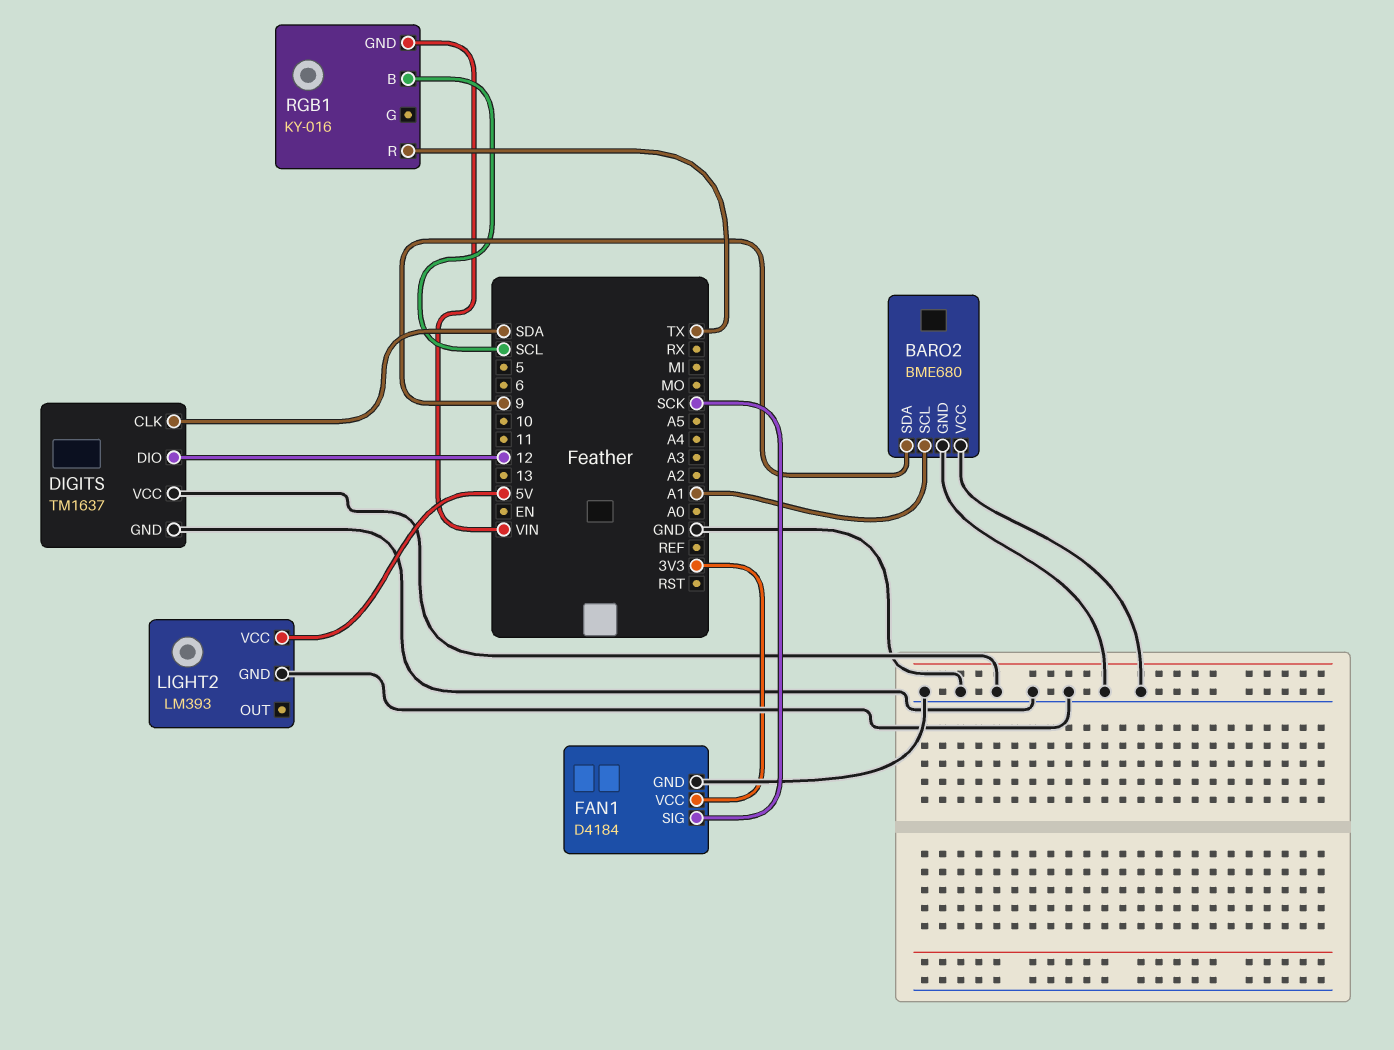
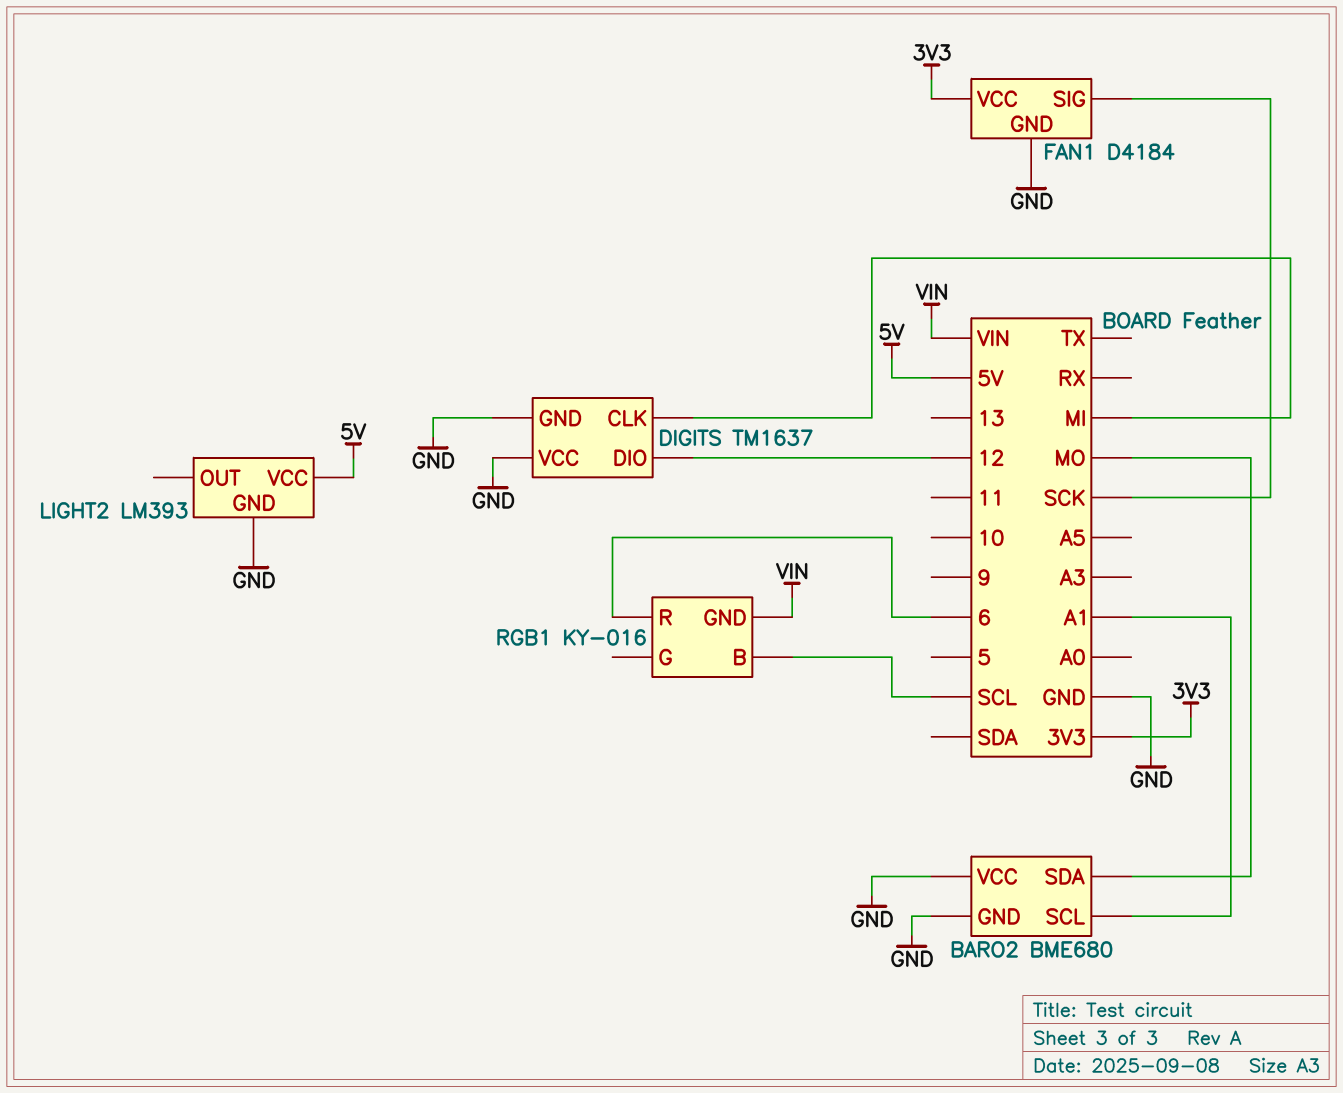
BARO2 pin SDA: 9 -> MO
DIGITS pin CLK: SDA -> MI
RGB1 pin R: TX -> 6

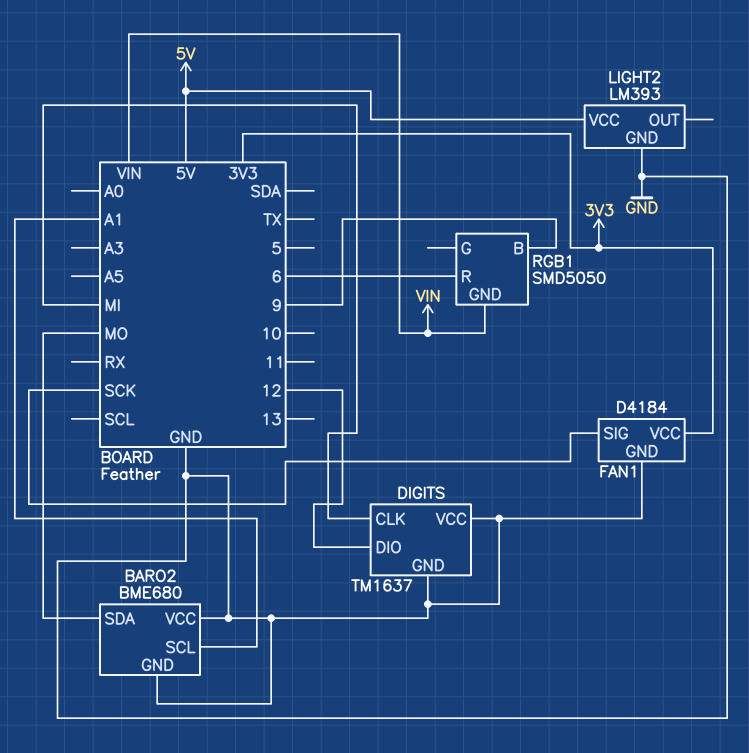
RGB1: KY-016 -> SMD5050
RGB1 pin B: SCL -> 9

